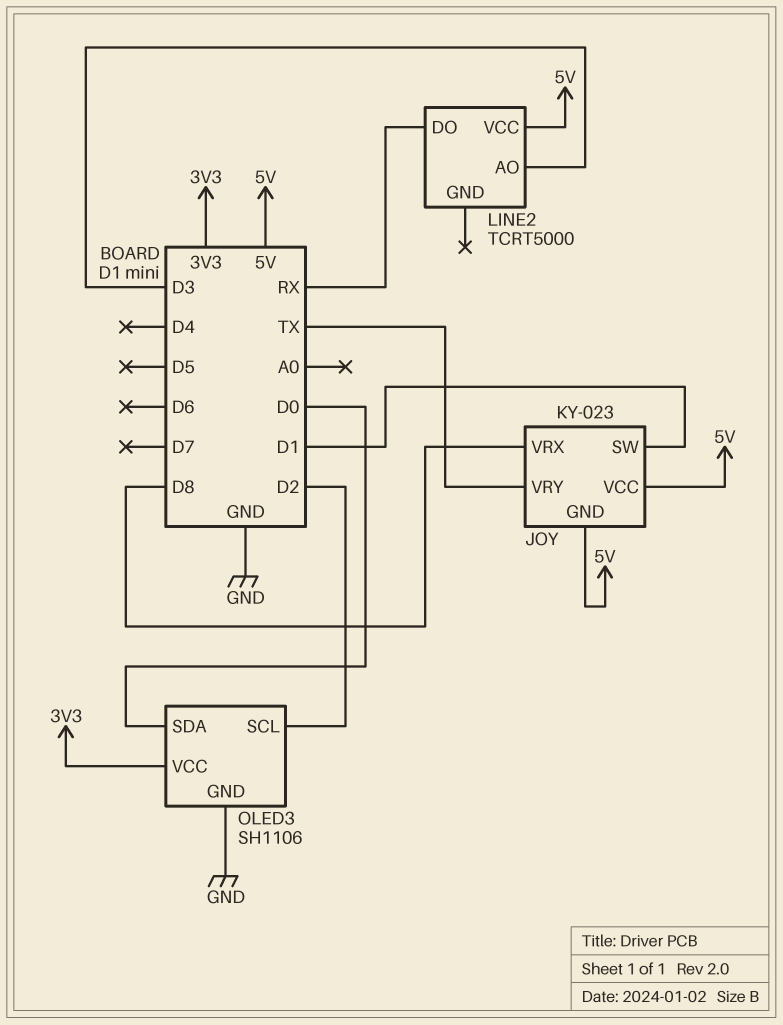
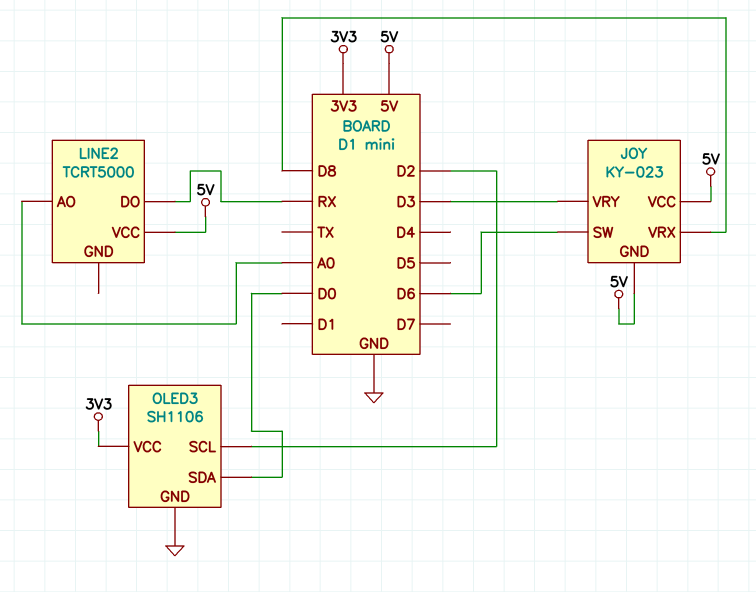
JOY pin SW: D1 -> D6
JOY pin VRY: TX -> D3
LINE2 pin AO: D3 -> A0

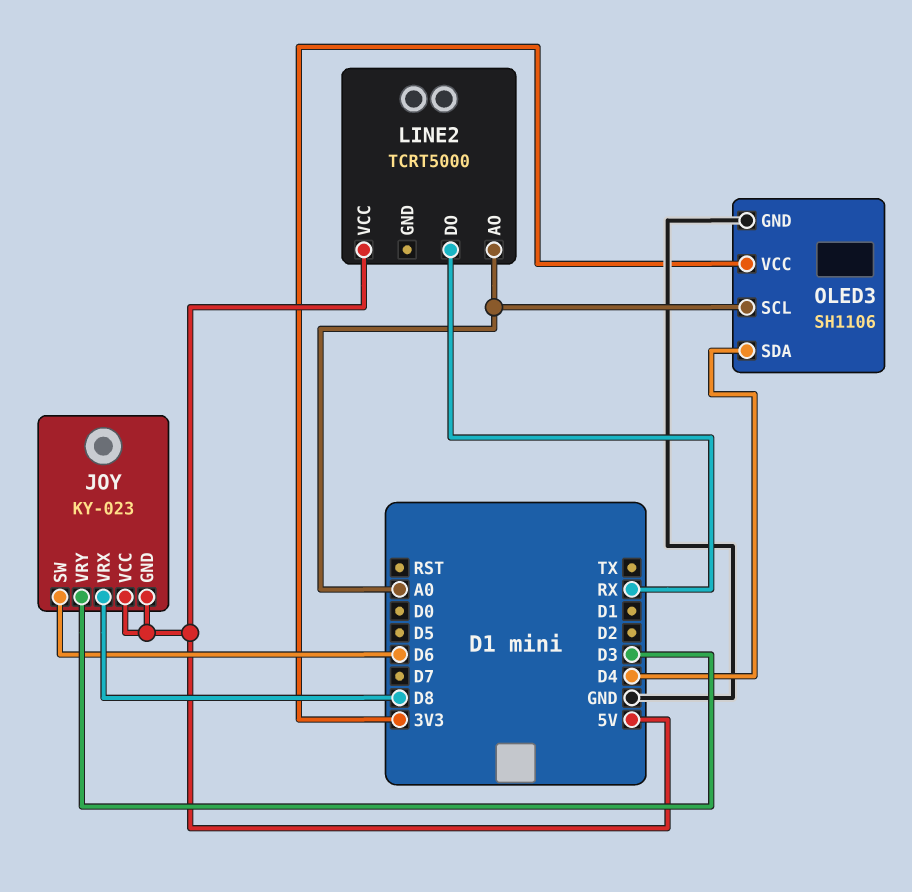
OLED3 pin SCL: D2 -> A0
OLED3 pin SDA: D0 -> D4

